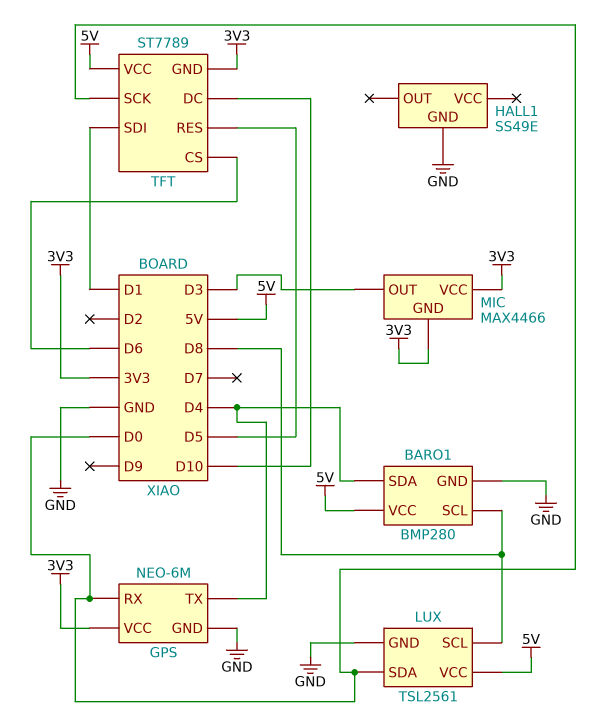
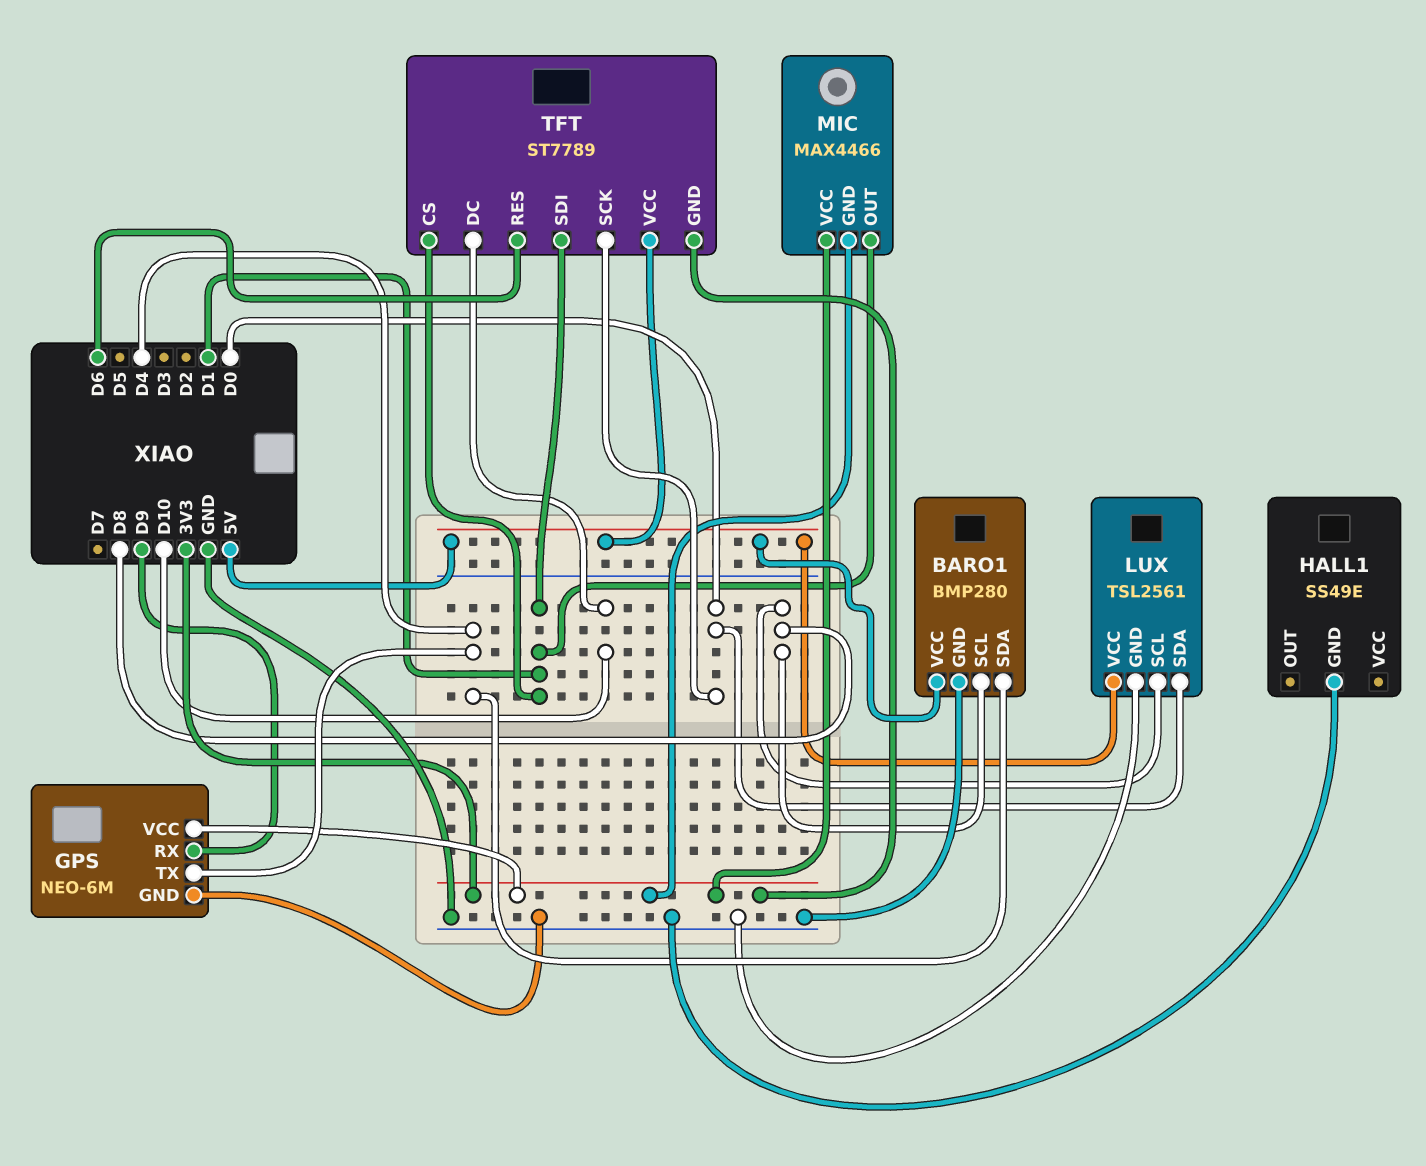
GPS pin RX: D0 -> D9
MIC pin OUT: D3 -> D1
TFT pin CS: D6 -> D1
TFT pin RES: D5 -> D6

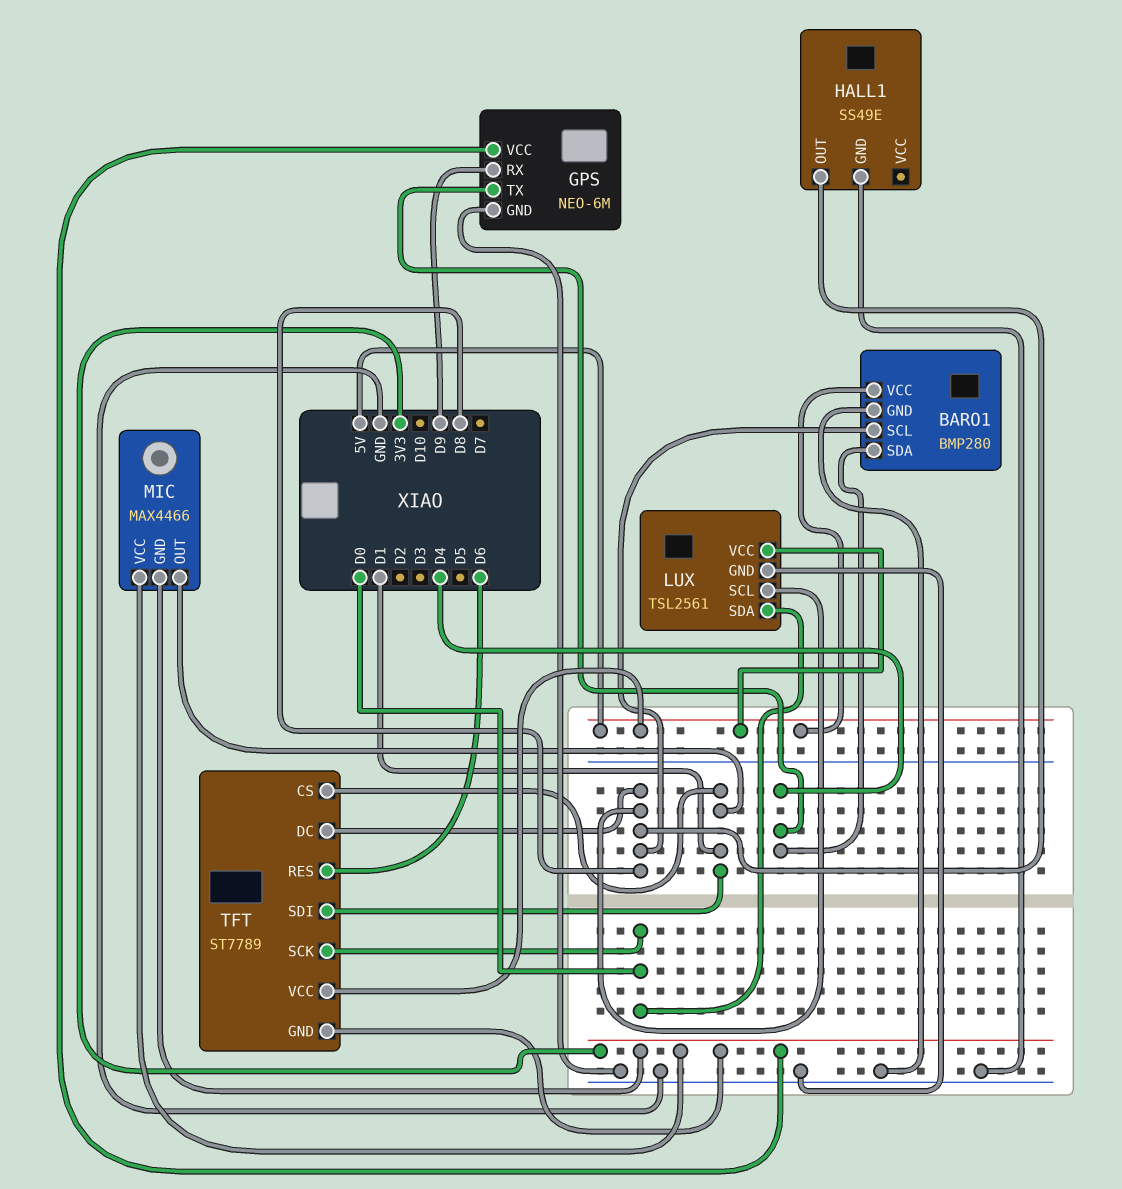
HALL1 pin OUT: none -> D8
TFT pin DC: D10 -> D8

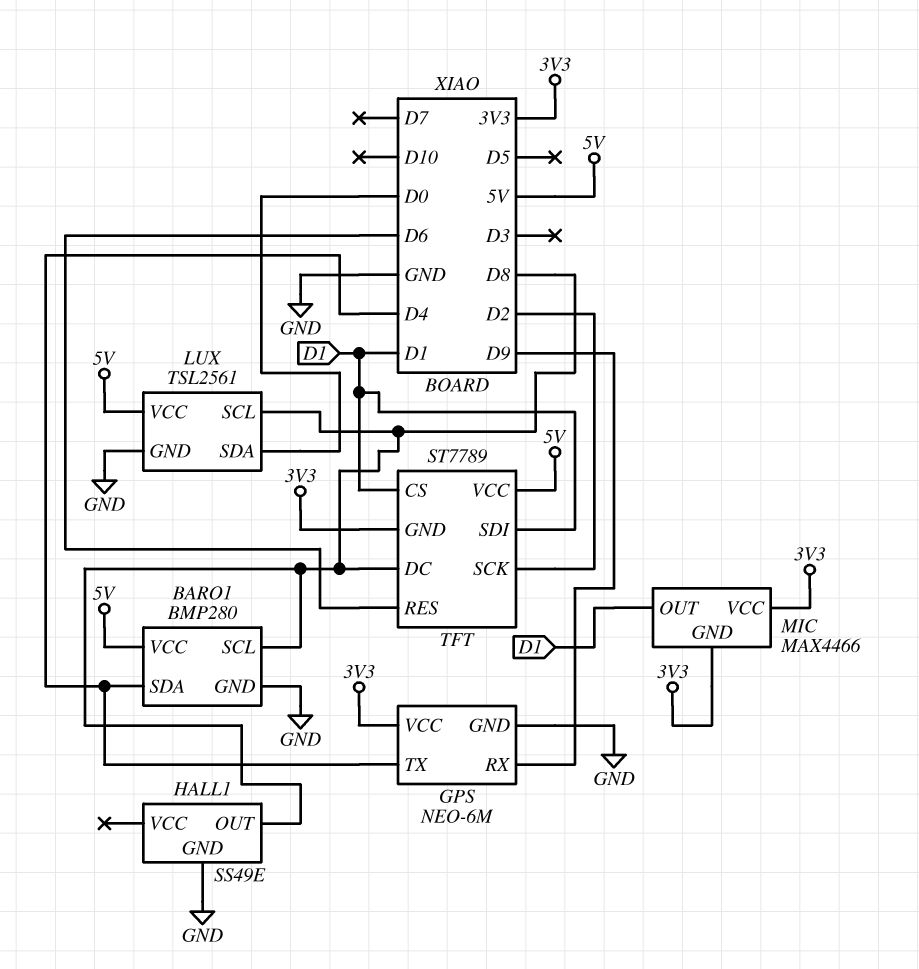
TFT pin SCK: D0 -> D2

